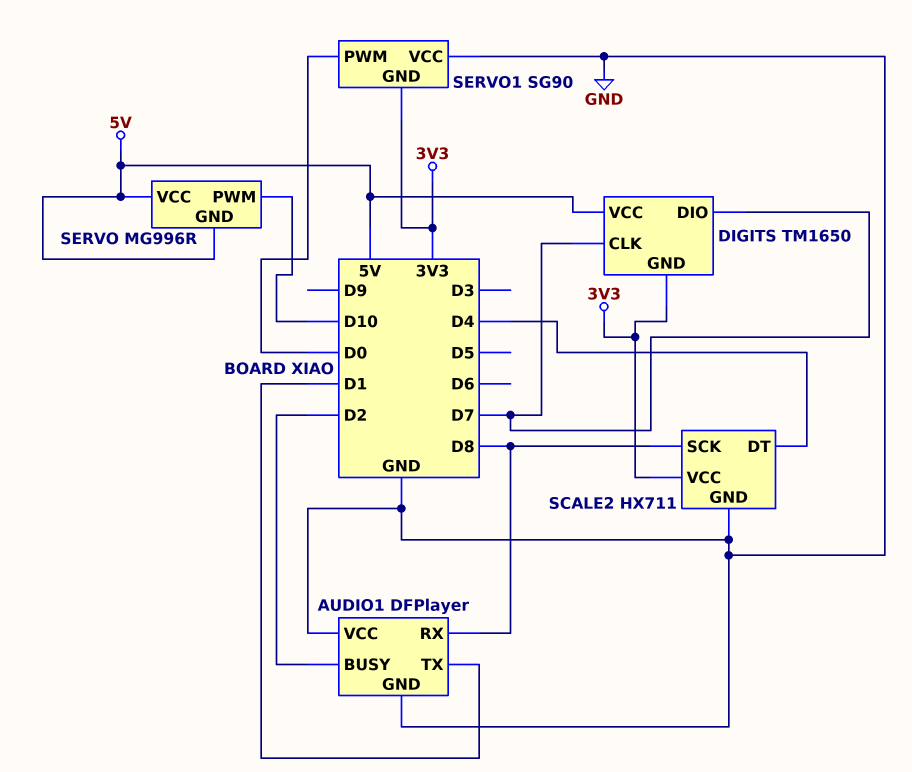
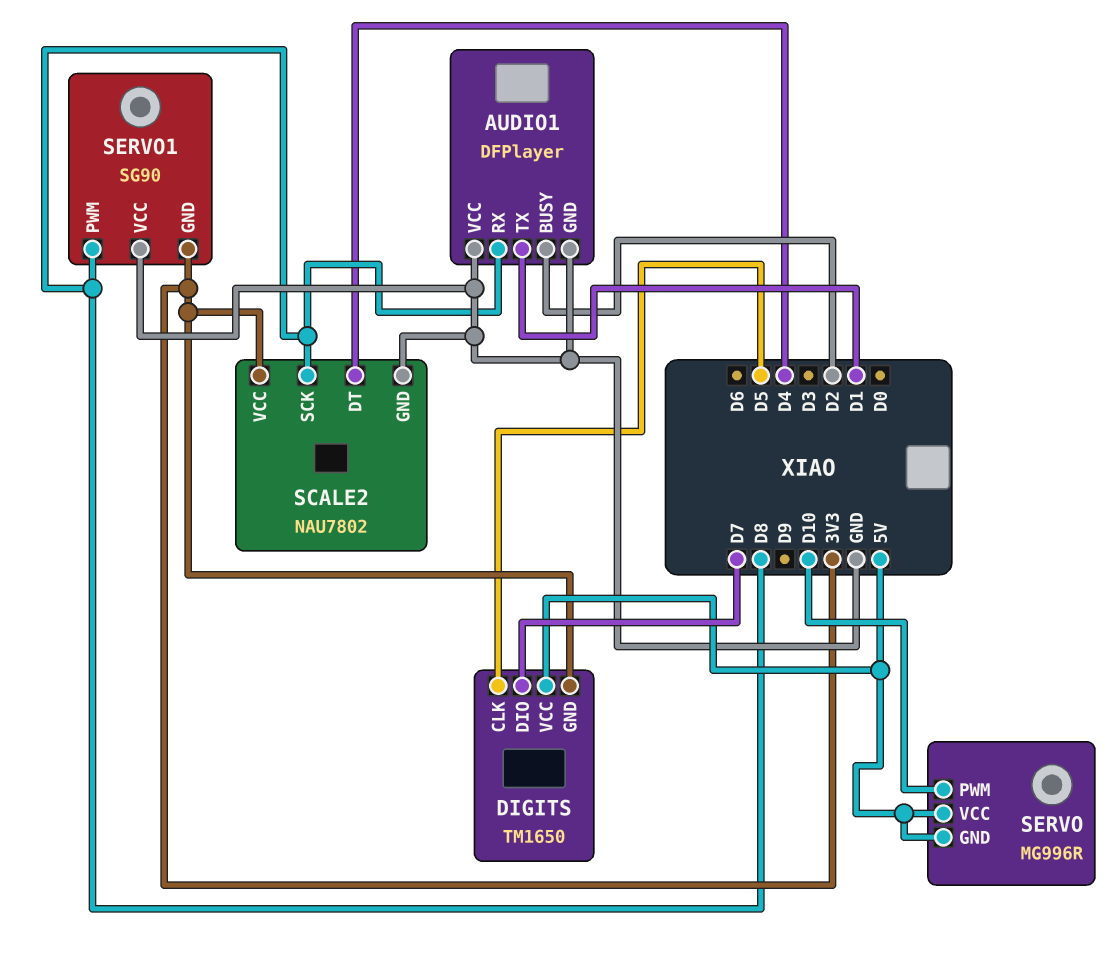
DIGITS pin CLK: D7 -> D5
SCALE2: HX711 -> NAU7802
SERVO1 pin PWM: D0 -> D8

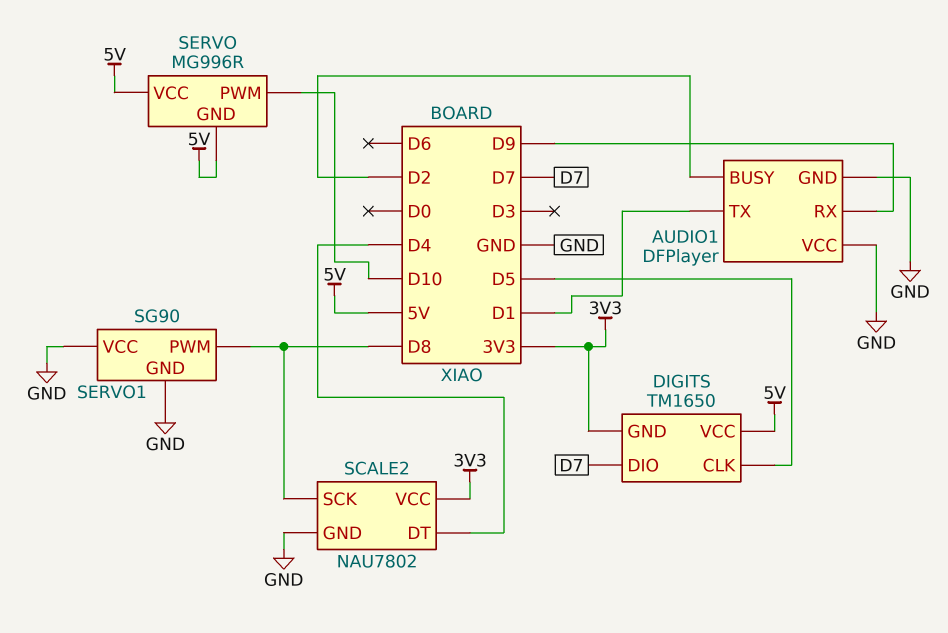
AUDIO1 pin RX: D8 -> D9
SERVO1 pin GND: 3V3 -> GND

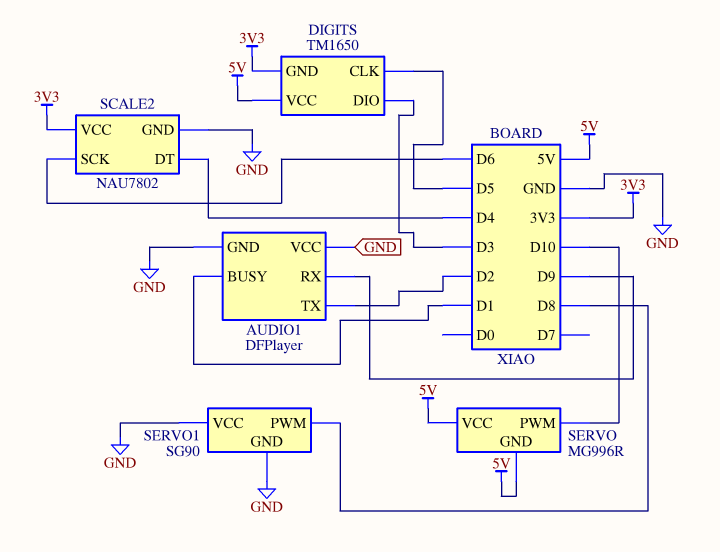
AUDIO1 pin BUSY: D2 -> D1
AUDIO1 pin TX: D1 -> D2
DIGITS pin DIO: D7 -> D3
SCALE2 pin SCK: D8 -> D6

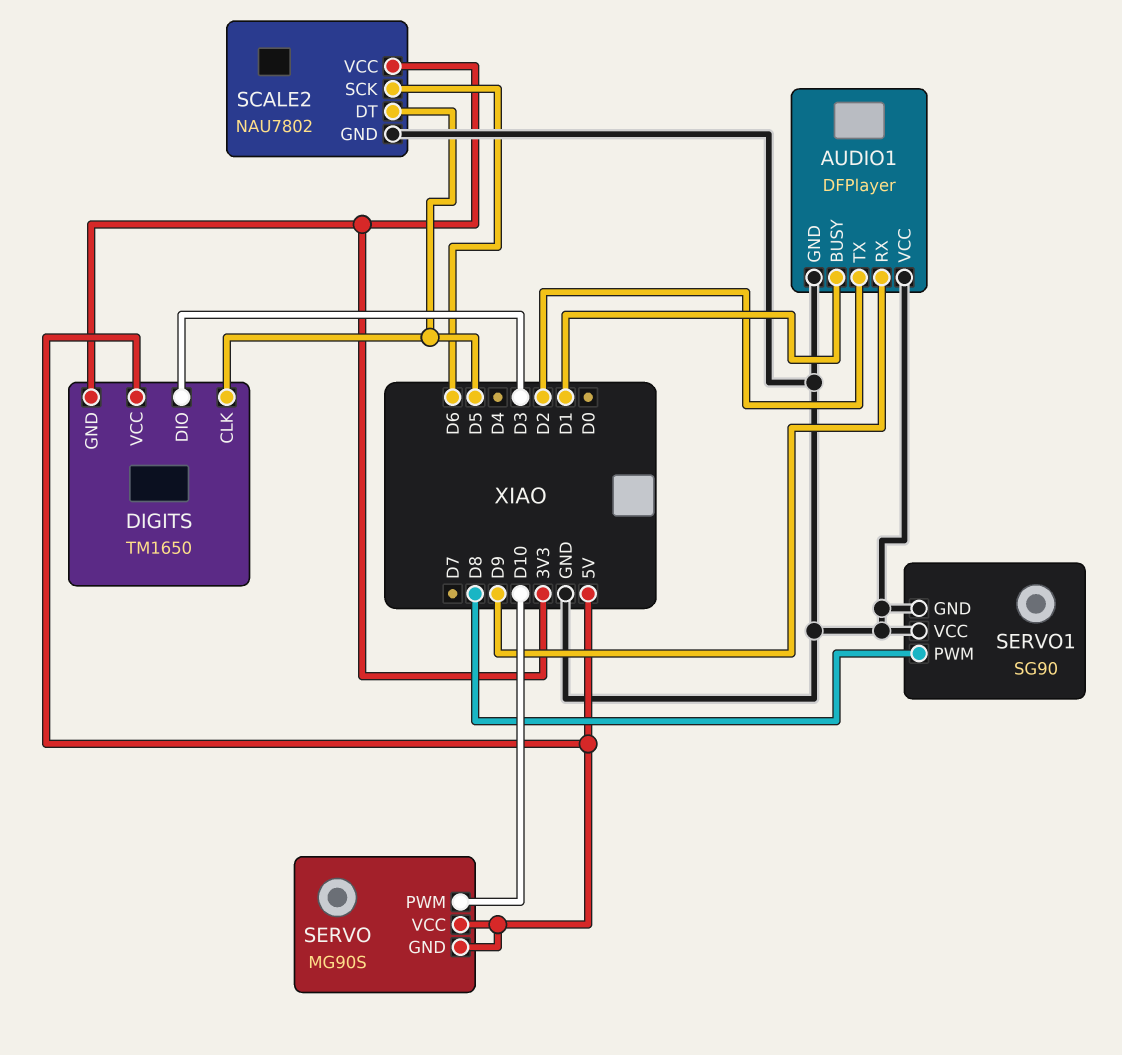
SCALE2 pin DT: D4 -> D5
SERVO: MG996R -> MG90S

